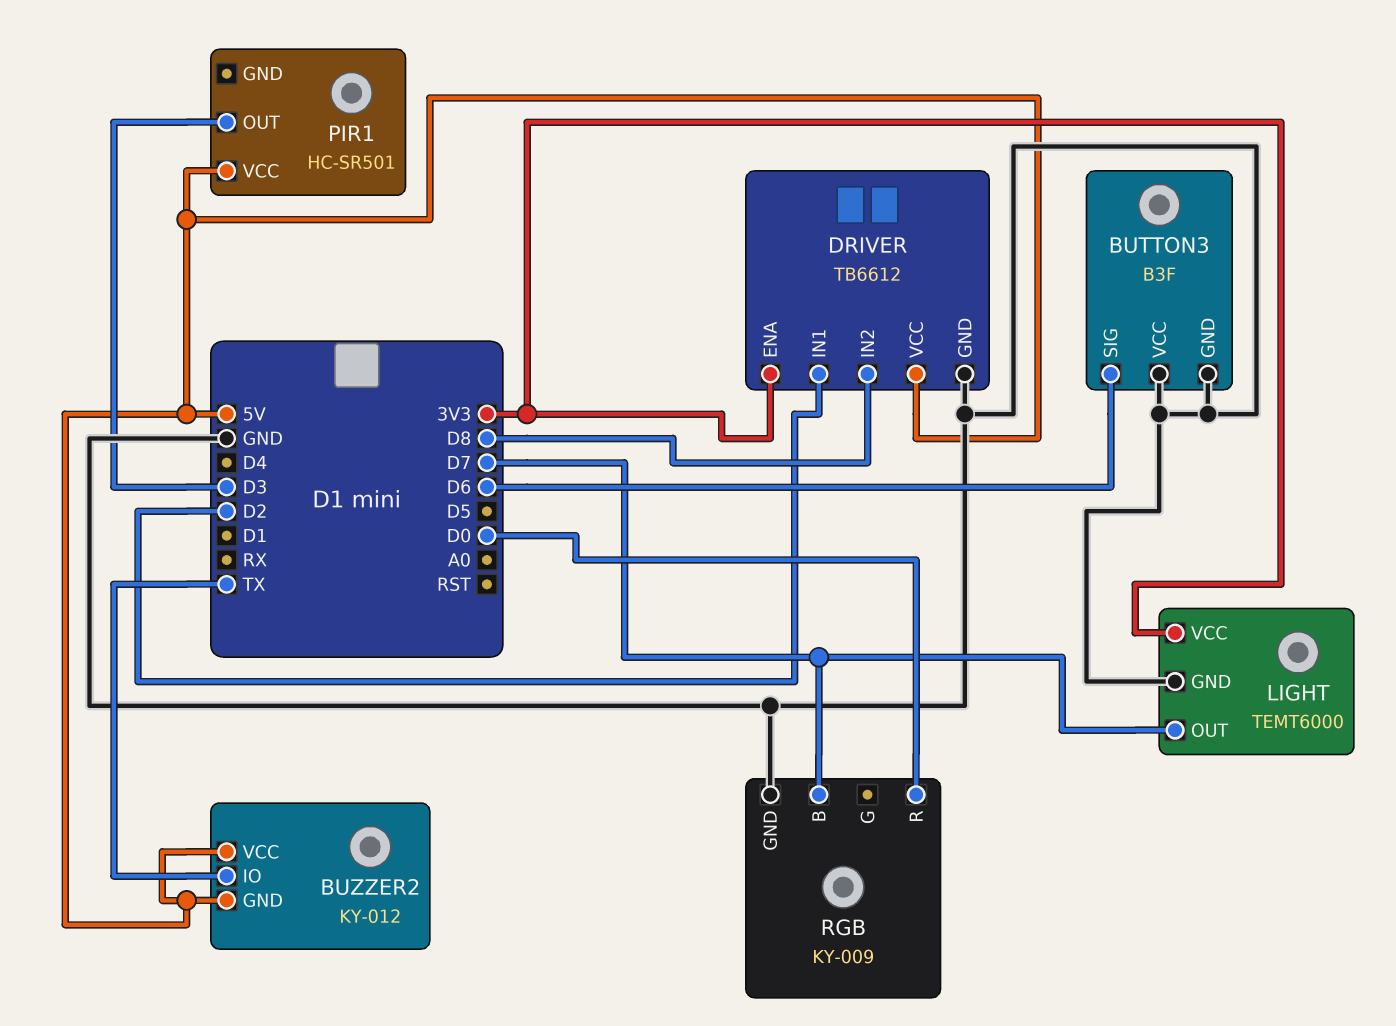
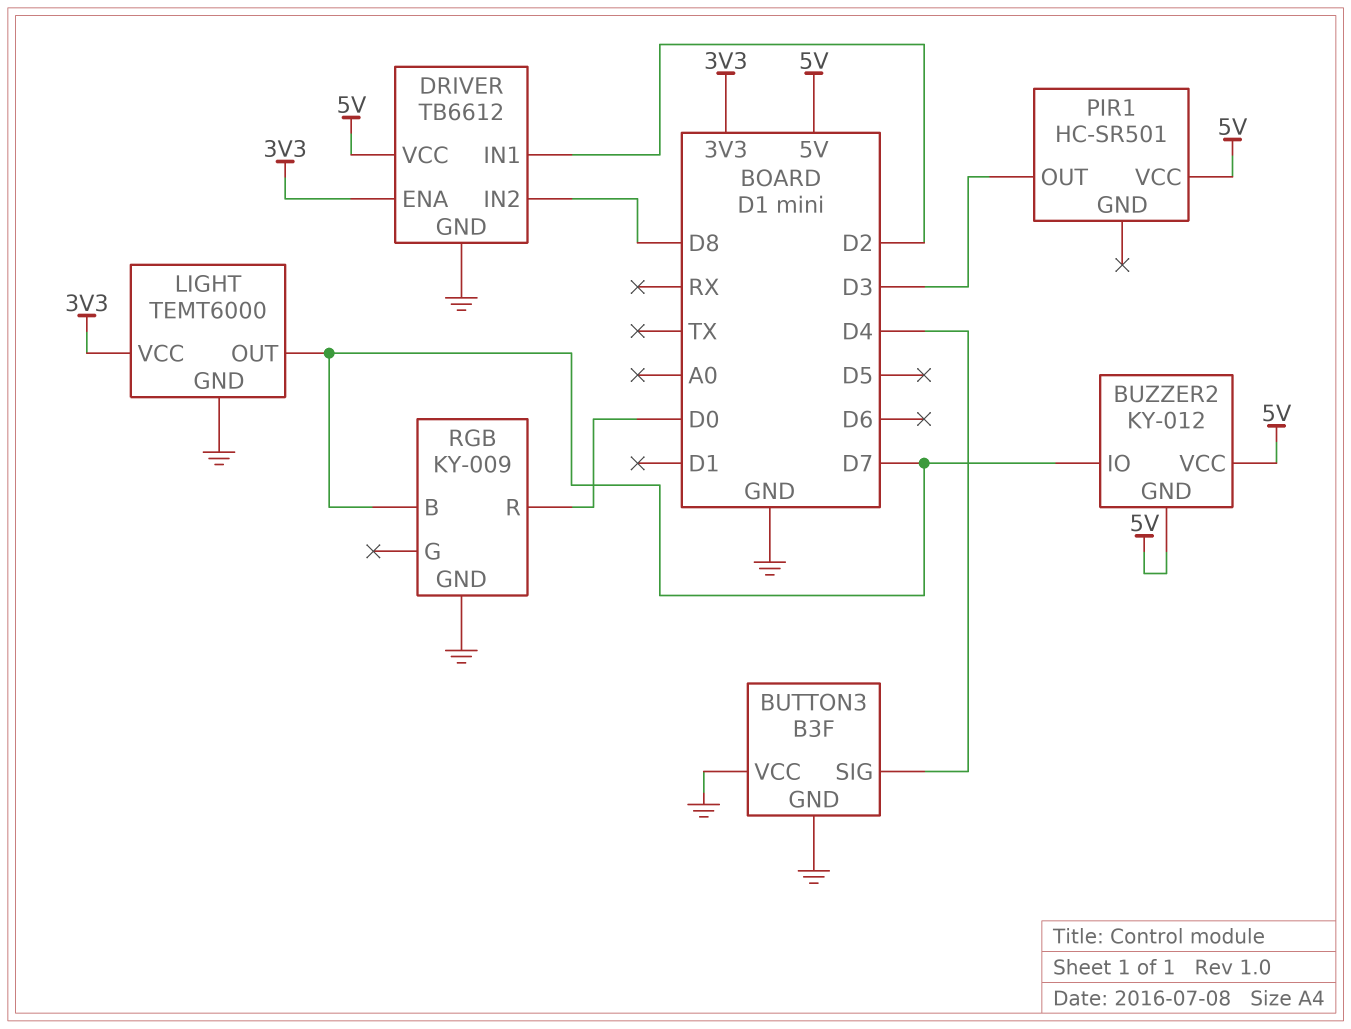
BUTTON3 pin SIG: D6 -> D4
BUZZER2 pin IO: TX -> D7

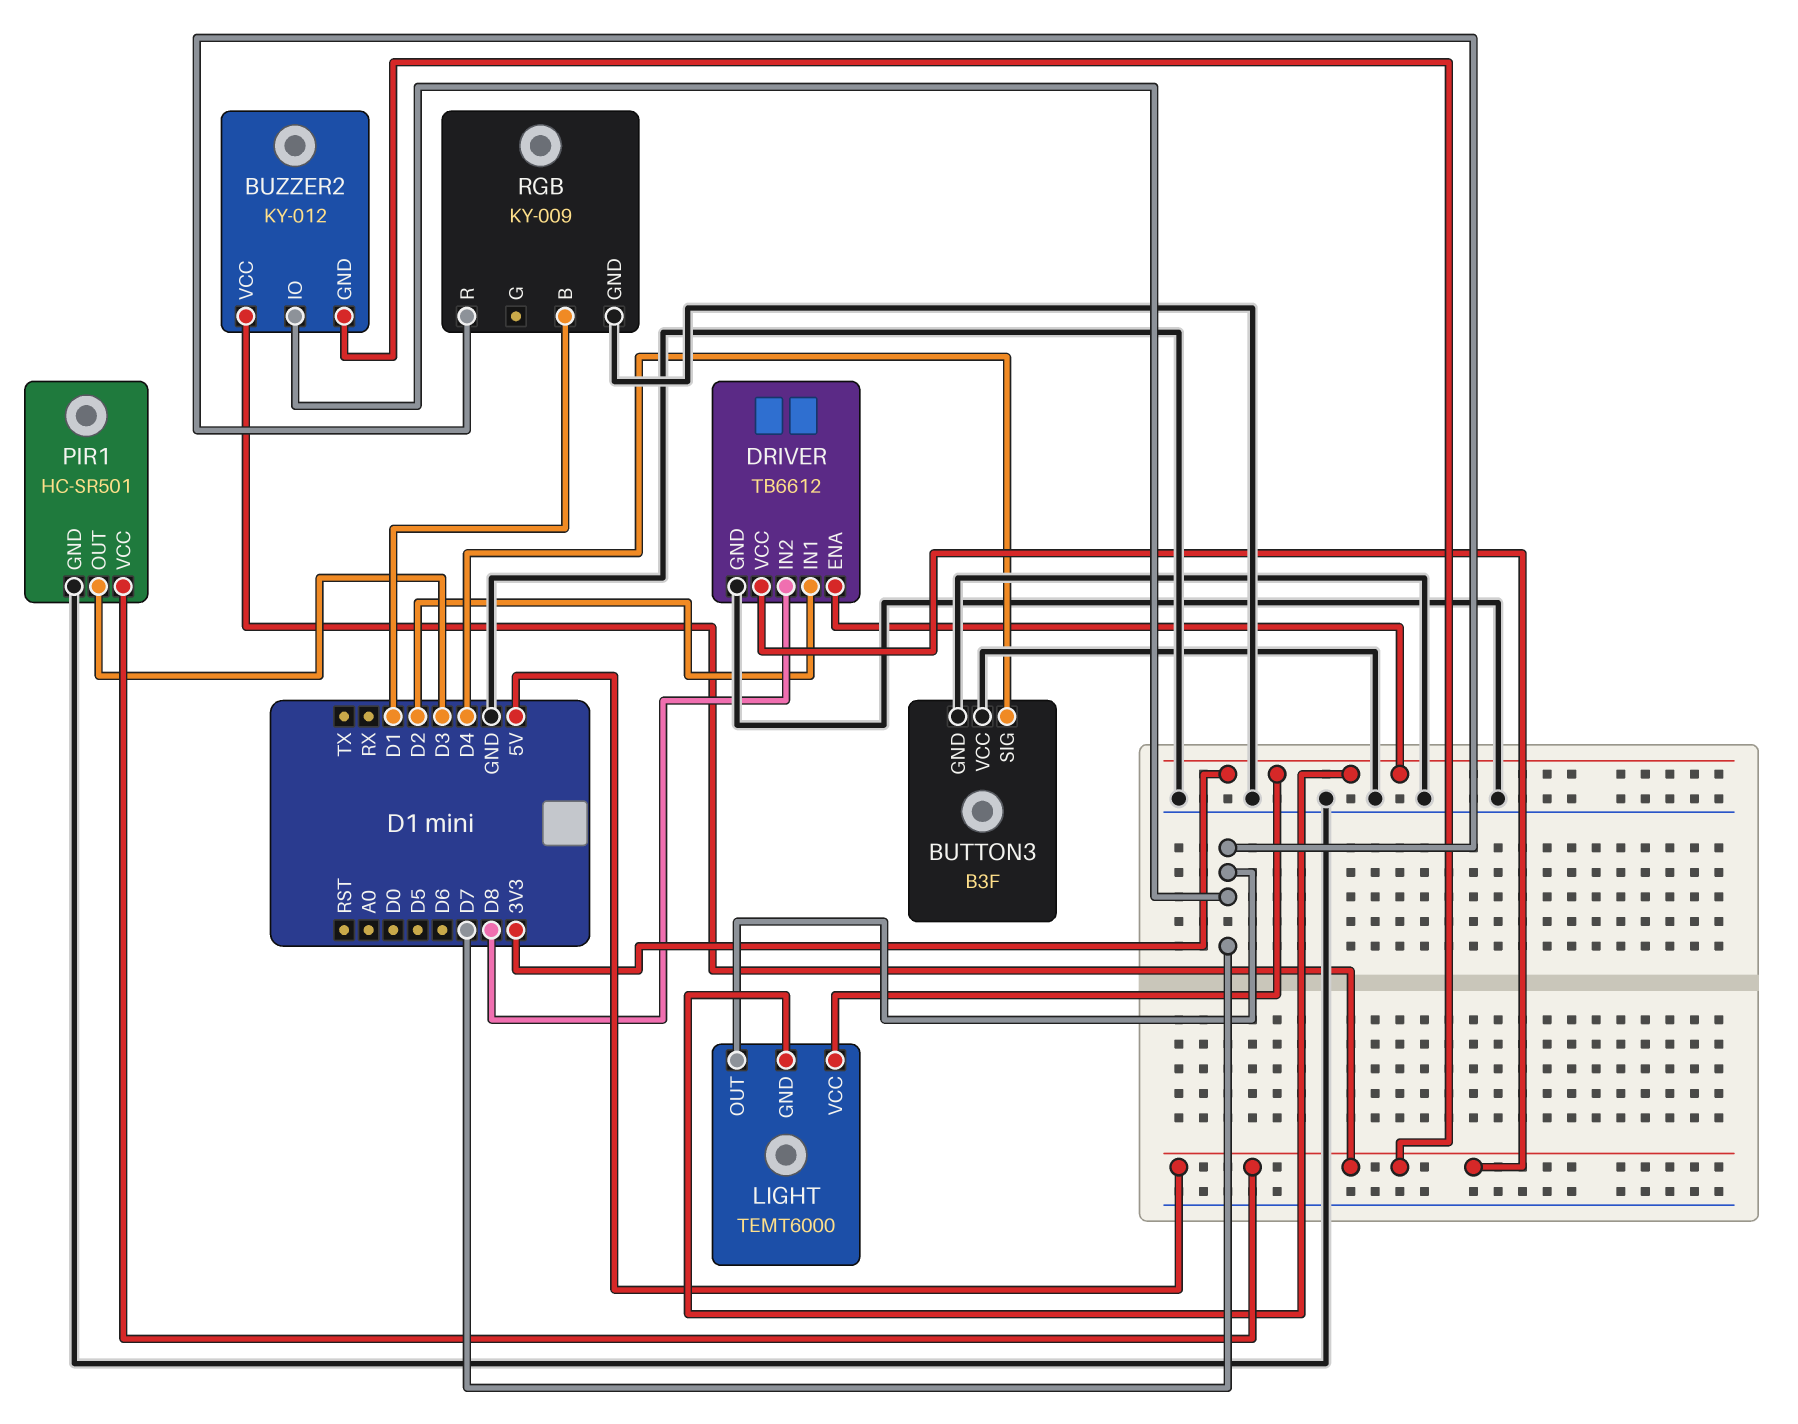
LIGHT pin GND: GND -> 3V3
PIR1 pin GND: none -> GND
RGB pin B: D7 -> D1
RGB pin R: D0 -> D7

